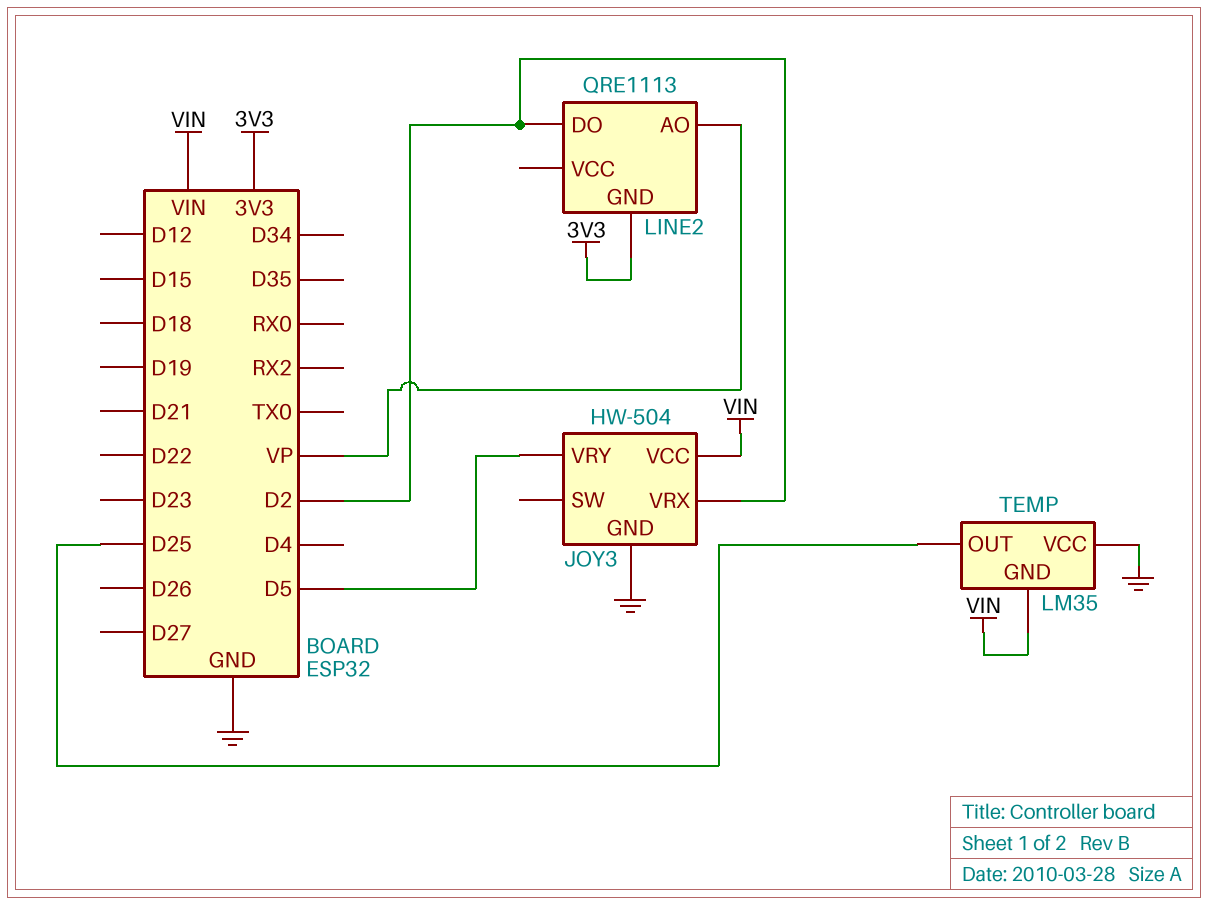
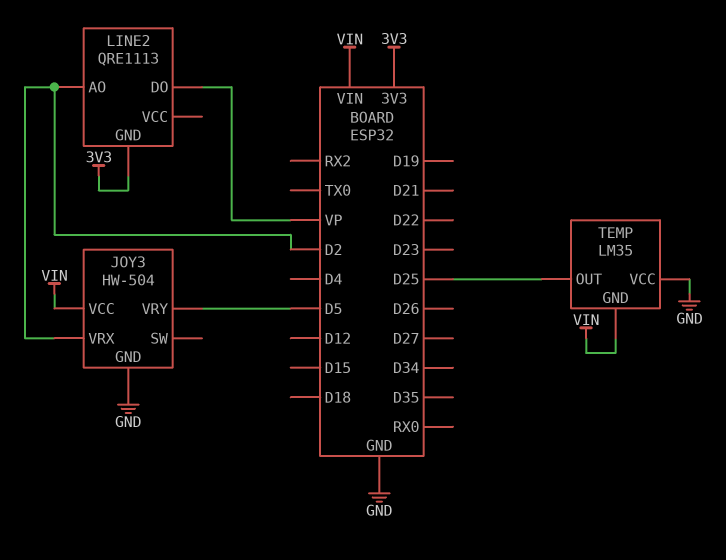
LINE2 pin AO: VP -> D2
LINE2 pin DO: D2 -> VP

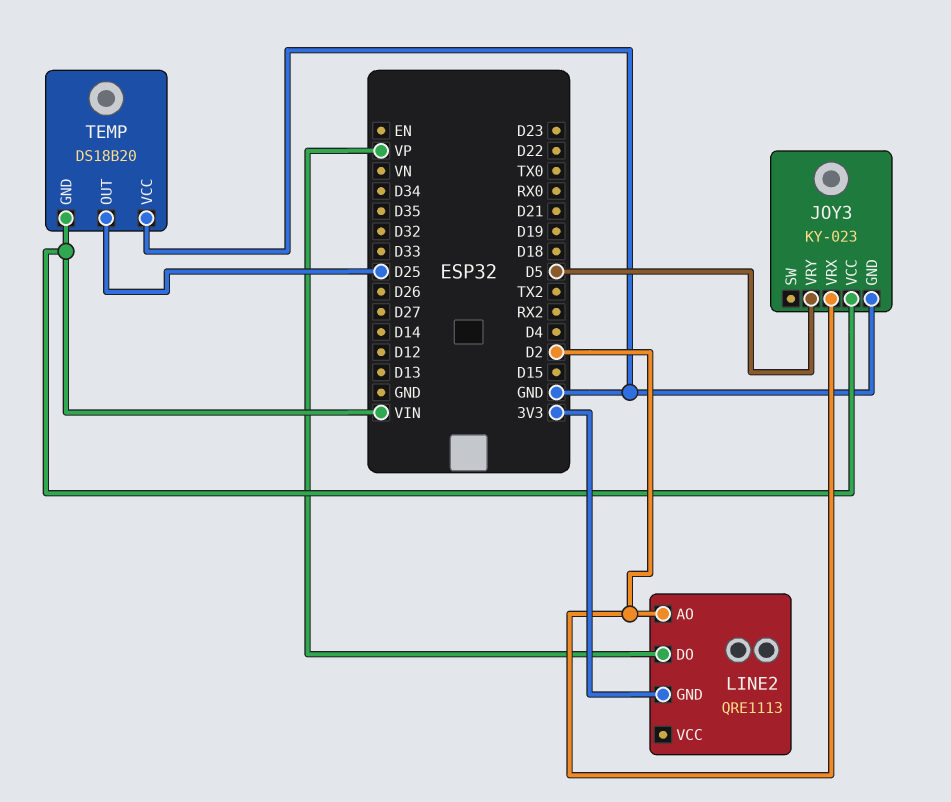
JOY3: HW-504 -> KY-023
TEMP: LM35 -> DS18B20

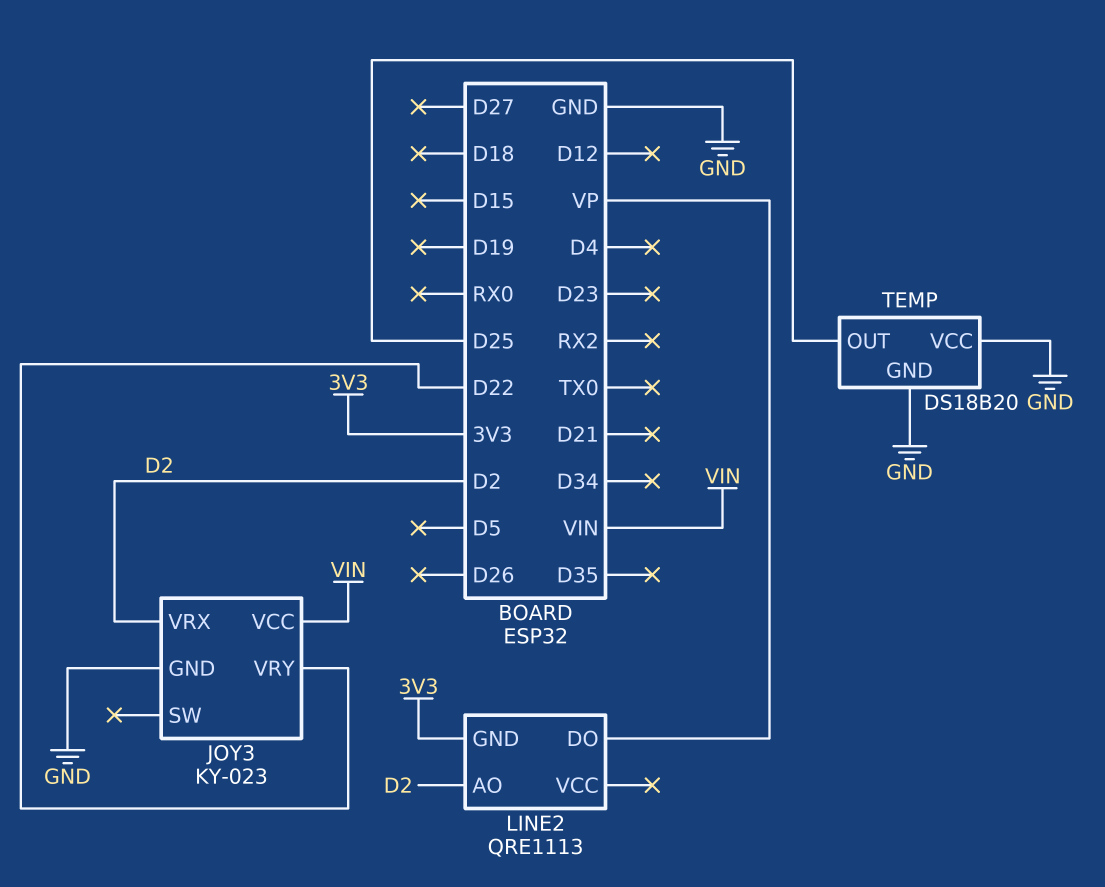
JOY3 pin VRY: D5 -> D22
TEMP pin GND: VIN -> GND

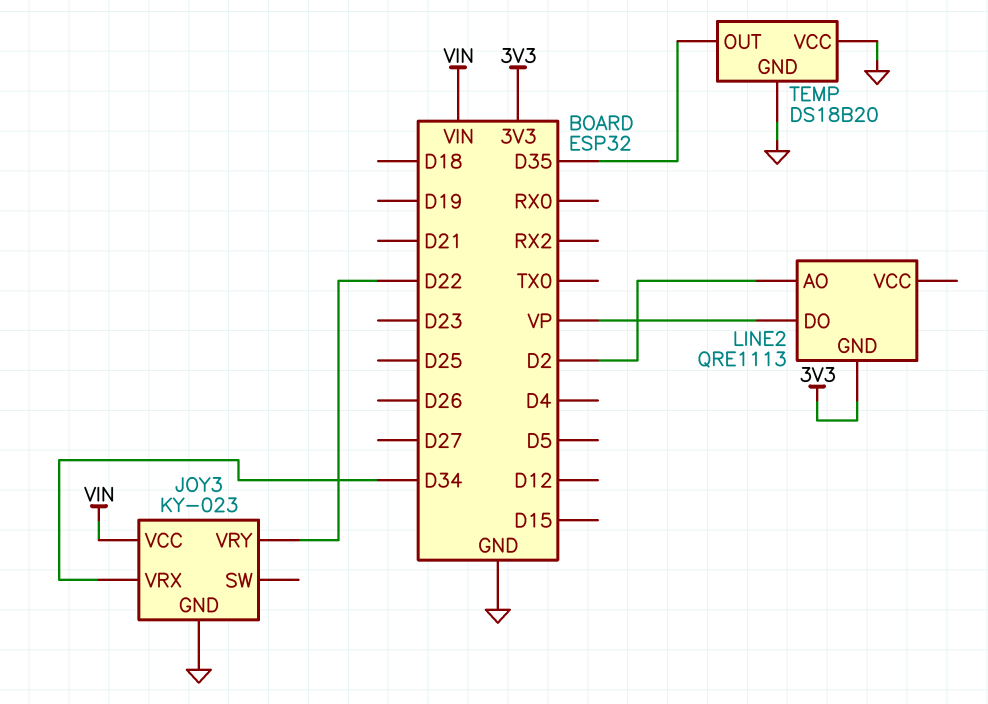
JOY3 pin VRX: D2 -> D34
TEMP pin OUT: D25 -> D35

